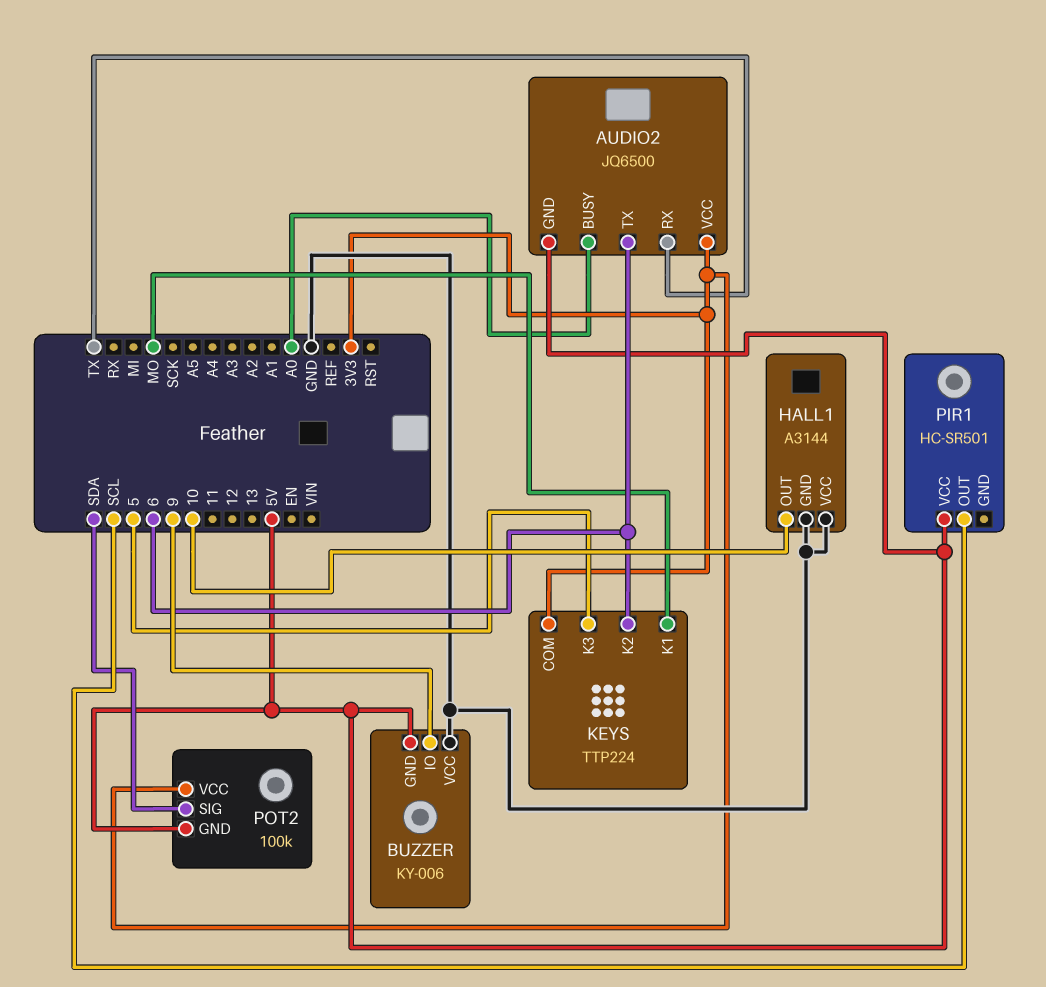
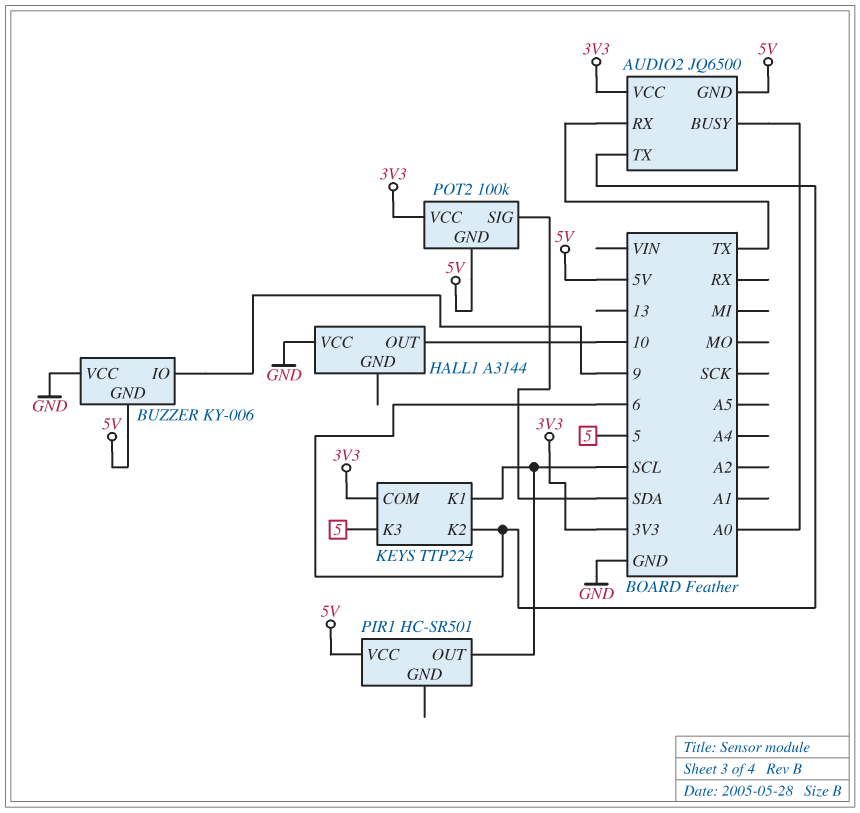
HALL1 pin GND: GND -> none
KEYS pin K1: MO -> SCL

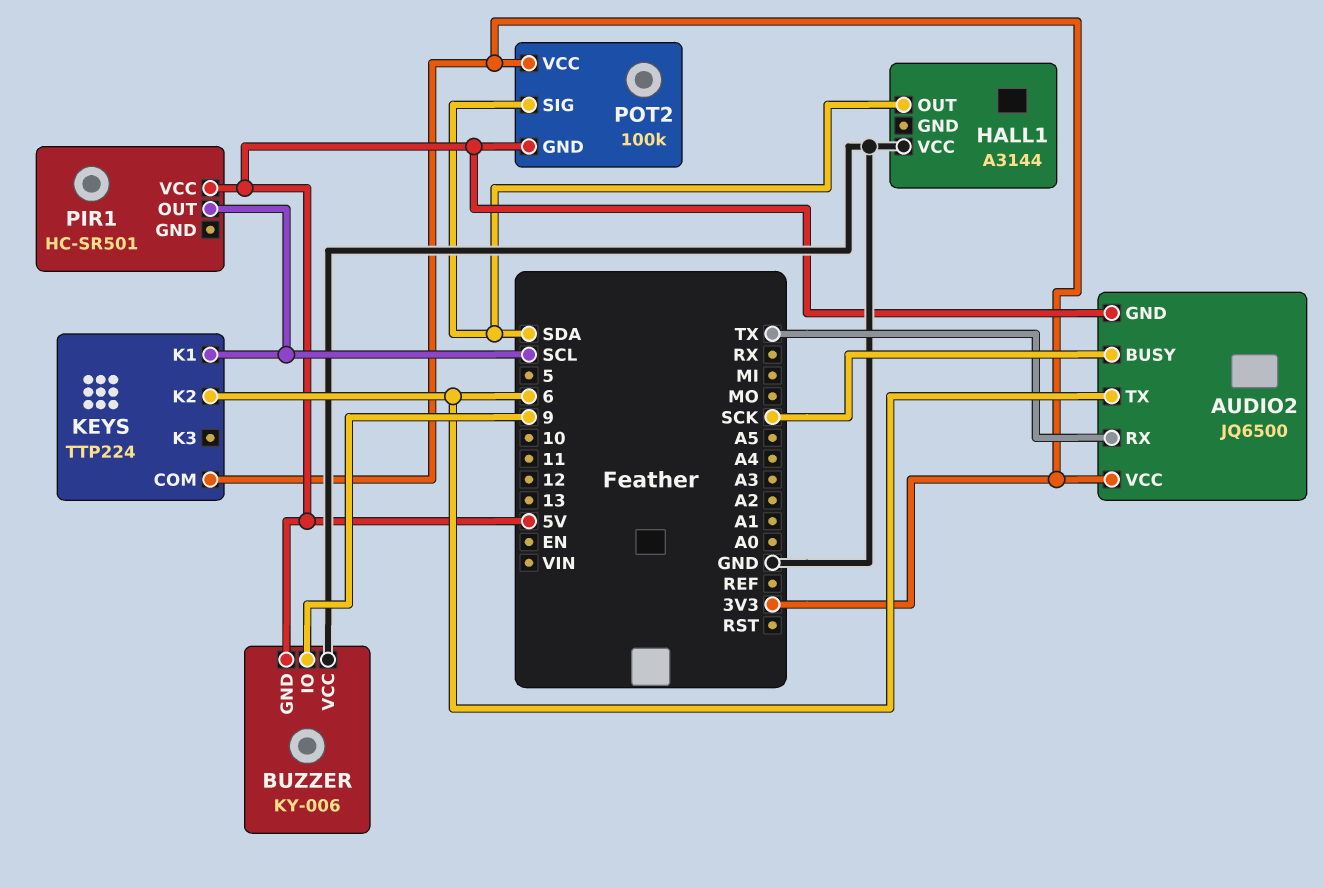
AUDIO2 pin BUSY: A0 -> SCK
HALL1 pin OUT: 10 -> SDA
KEYS pin K3: 5 -> none

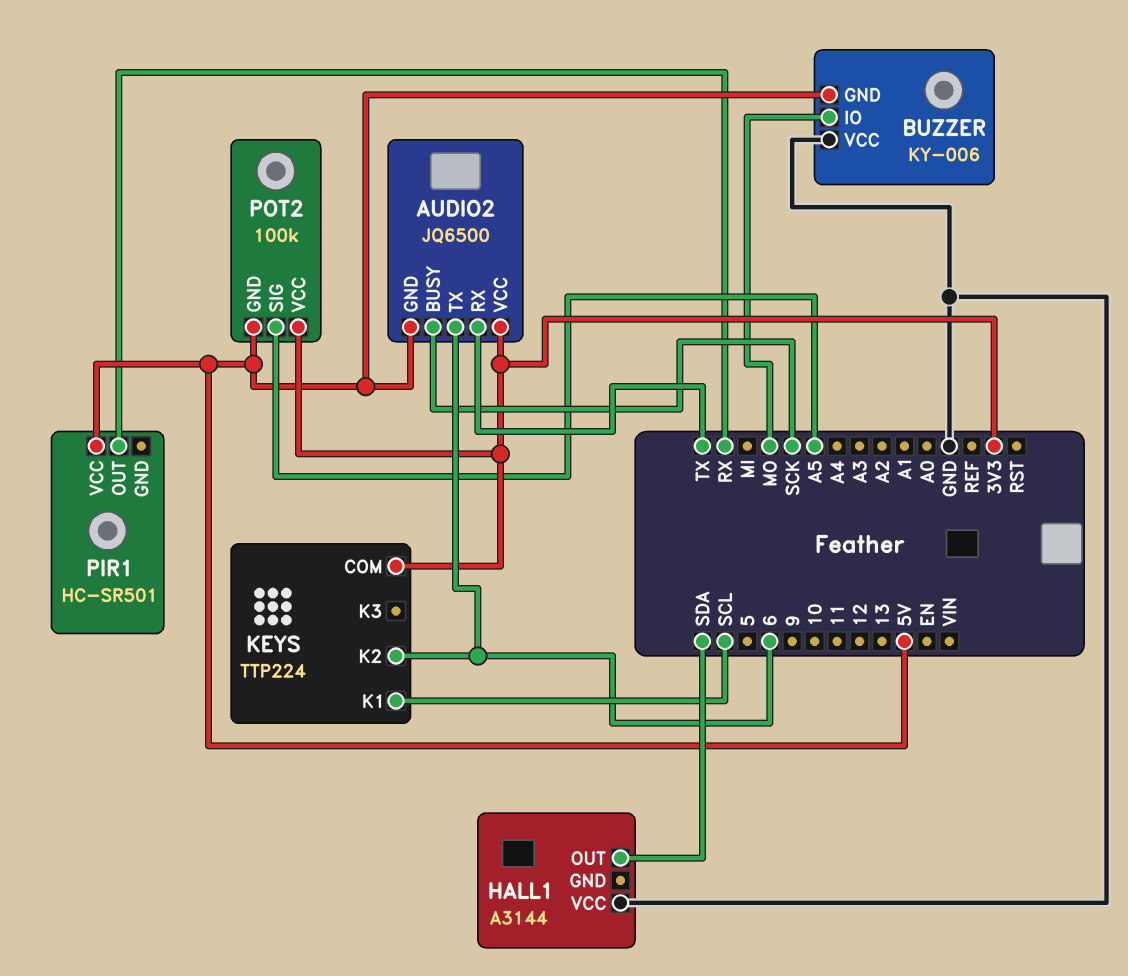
BUZZER pin IO: 9 -> MO
PIR1 pin OUT: SCL -> RX
POT2 pin SIG: SDA -> A5

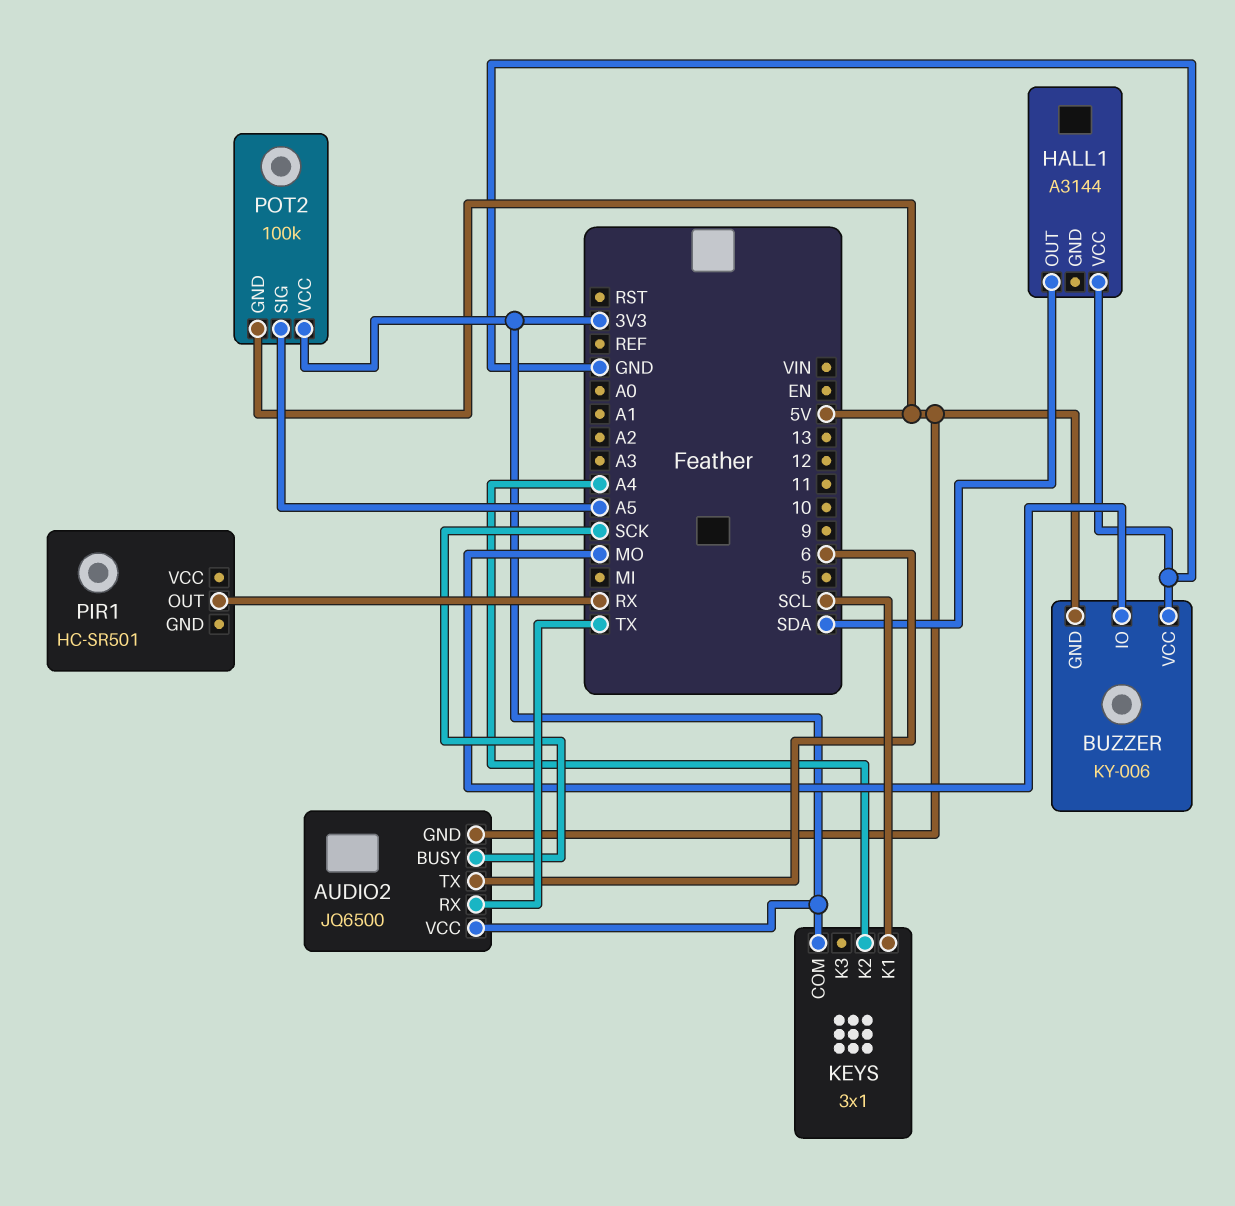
KEYS: TTP224 -> 3x1
KEYS pin K2: 6 -> A4
PIR1 pin VCC: 5V -> none

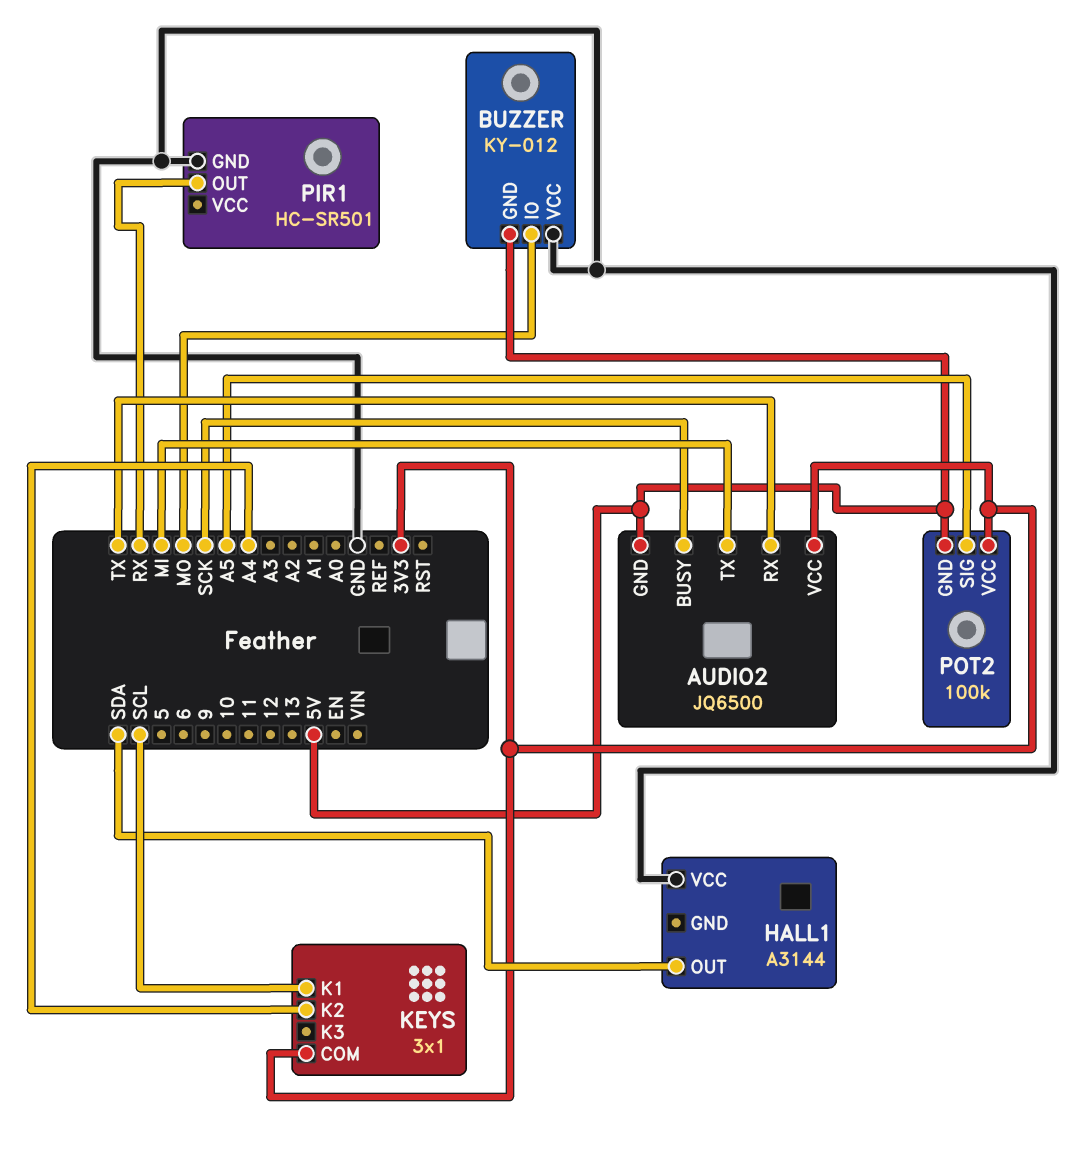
AUDIO2 pin TX: 6 -> MI
BUZZER: KY-006 -> KY-012
PIR1 pin GND: none -> GND

